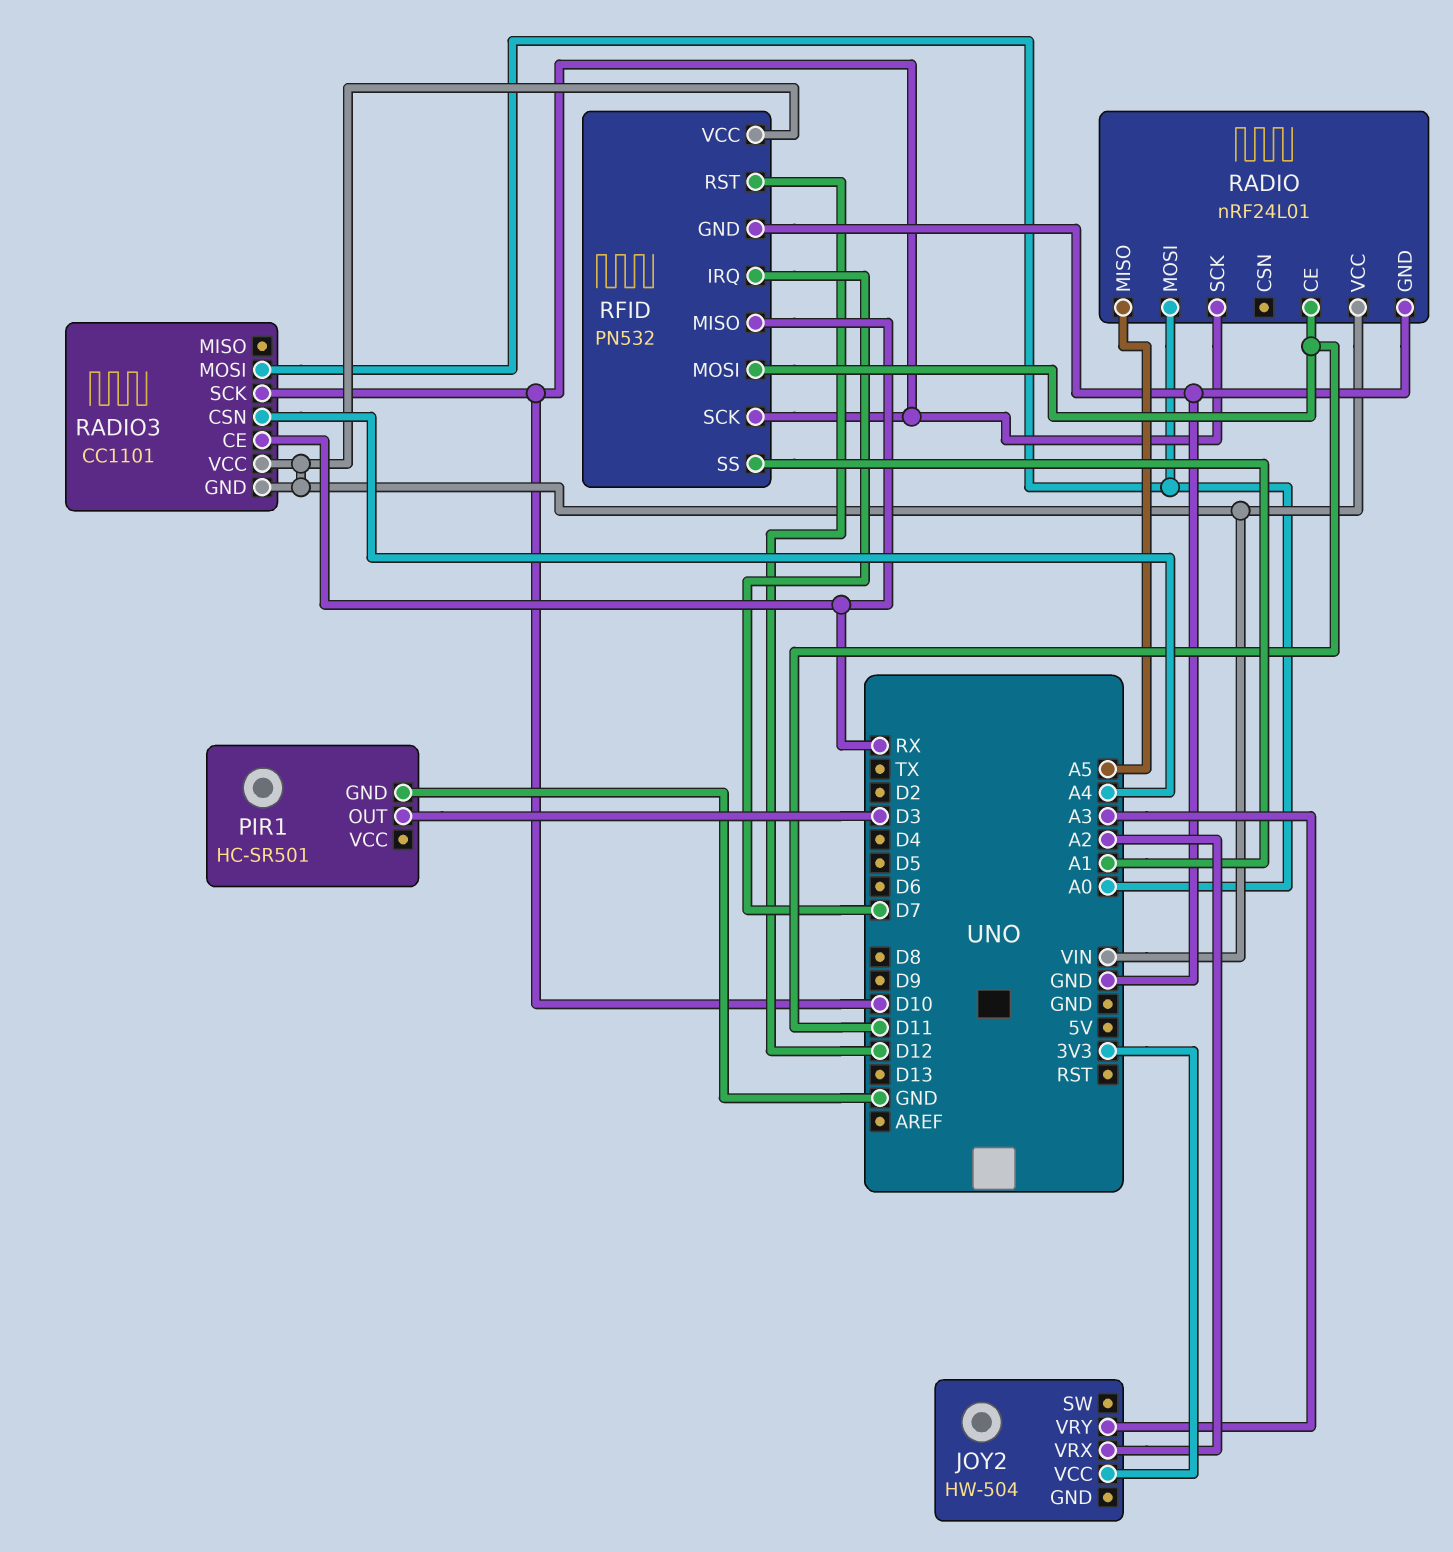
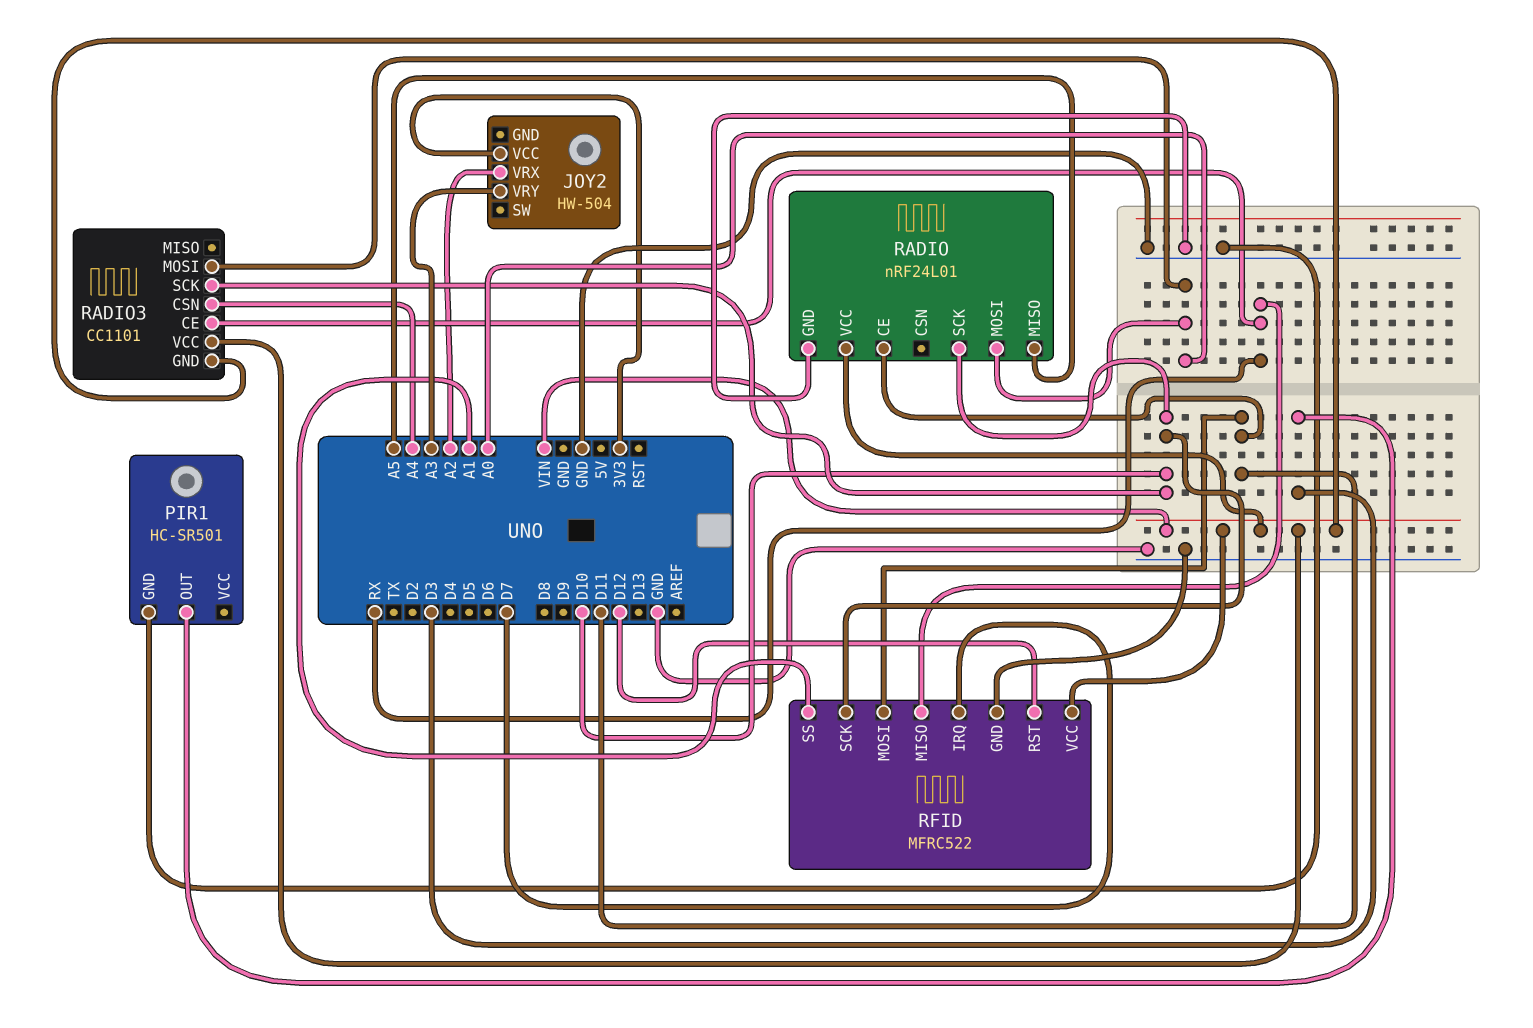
RFID: PN532 -> MFRC522

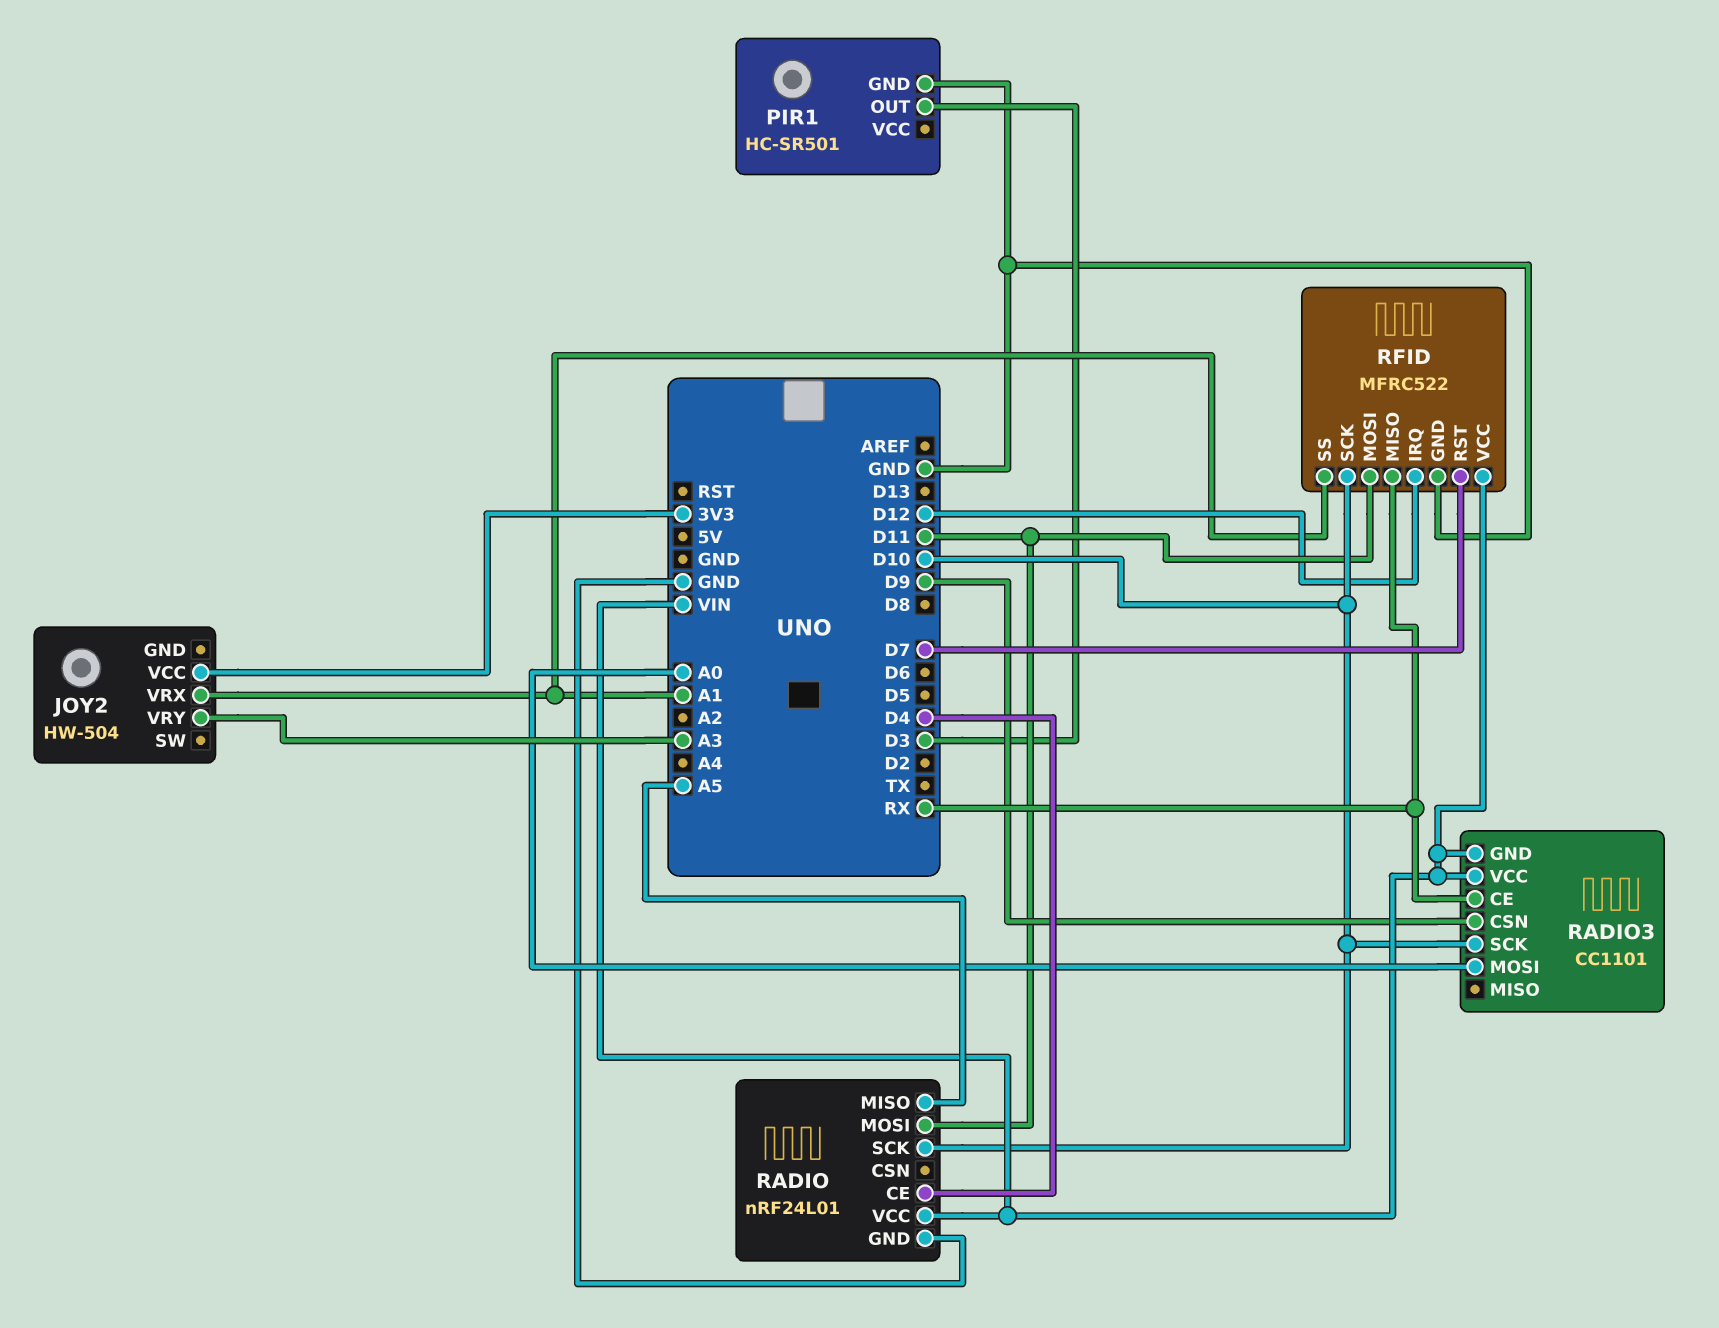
JOY2 pin VRX: A2 -> A1
RADIO pin CE: D11 -> D4
RADIO pin MOSI: A0 -> D11
RADIO3 pin CSN: A4 -> D9
RFID pin IRQ: D7 -> D12
RFID pin RST: D12 -> D7

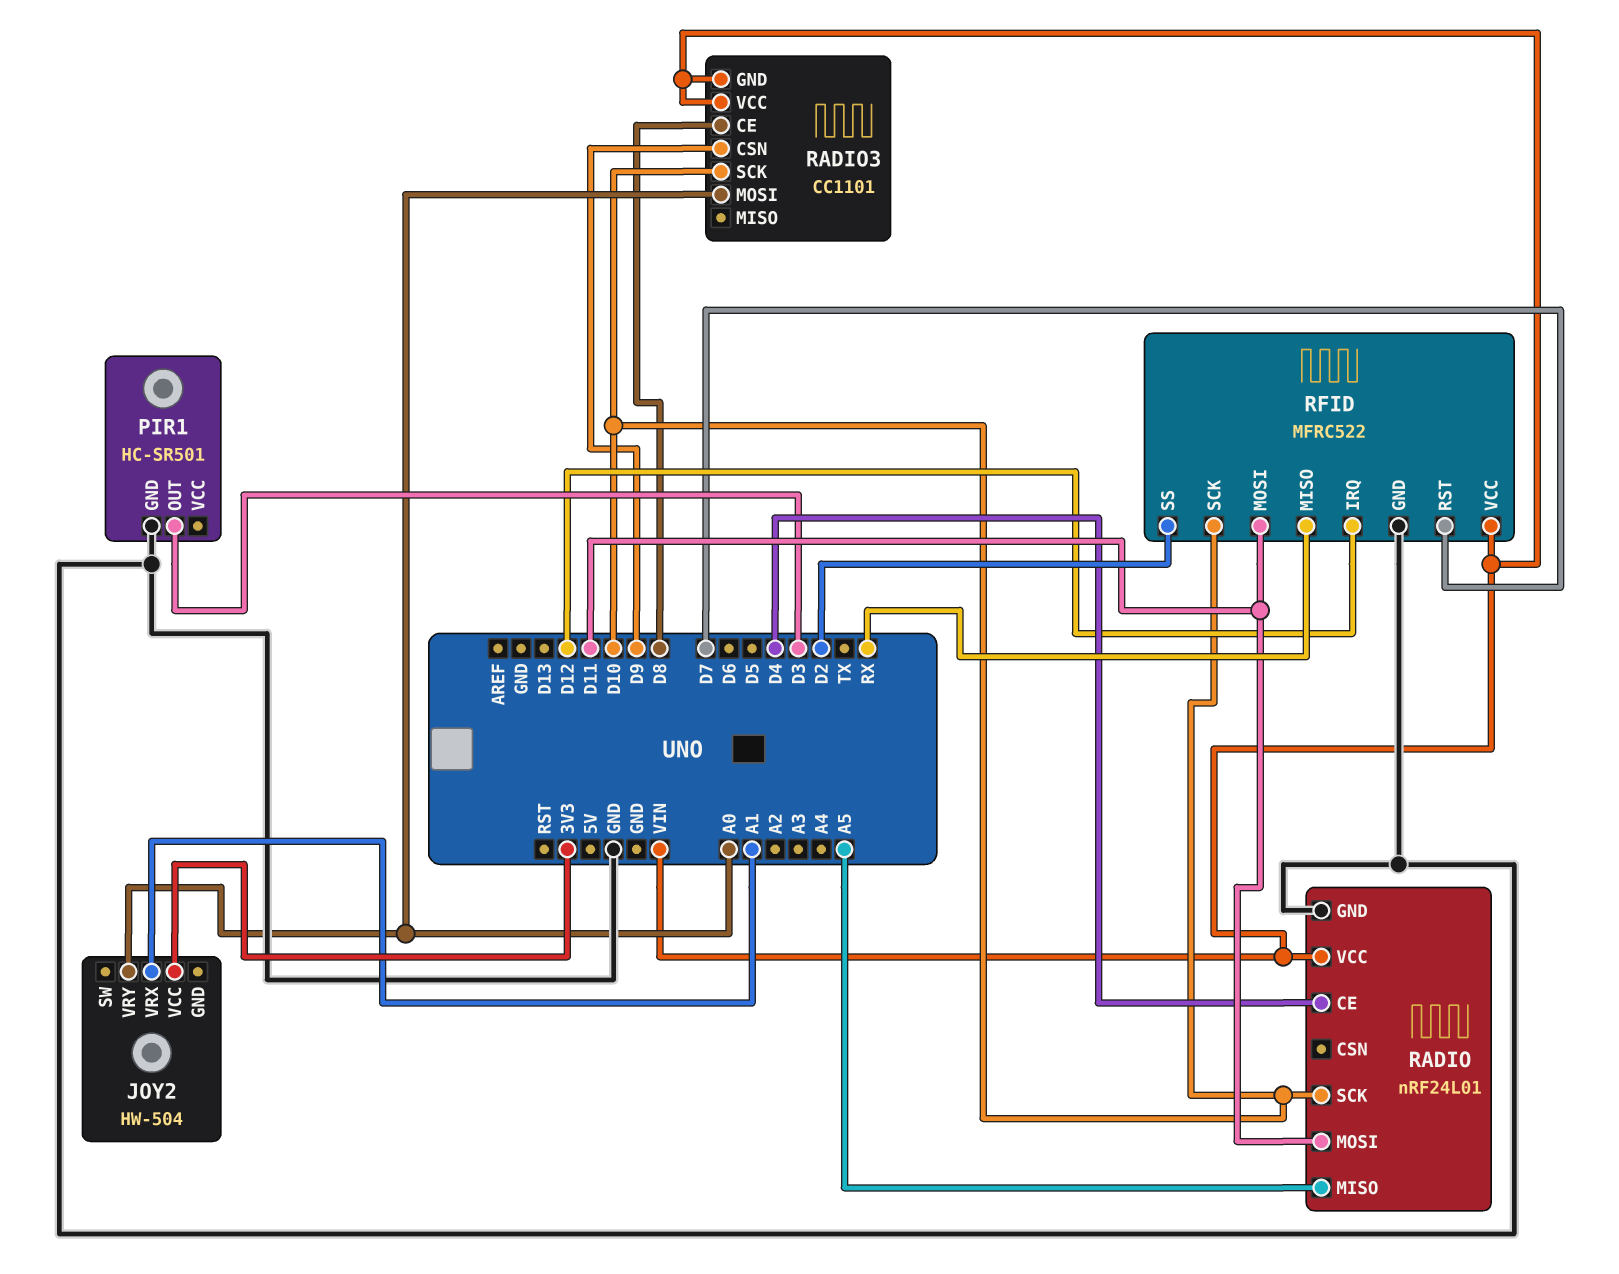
JOY2 pin VRY: A3 -> A0
RADIO3 pin CE: RX -> D8
RFID pin SS: A1 -> D2

